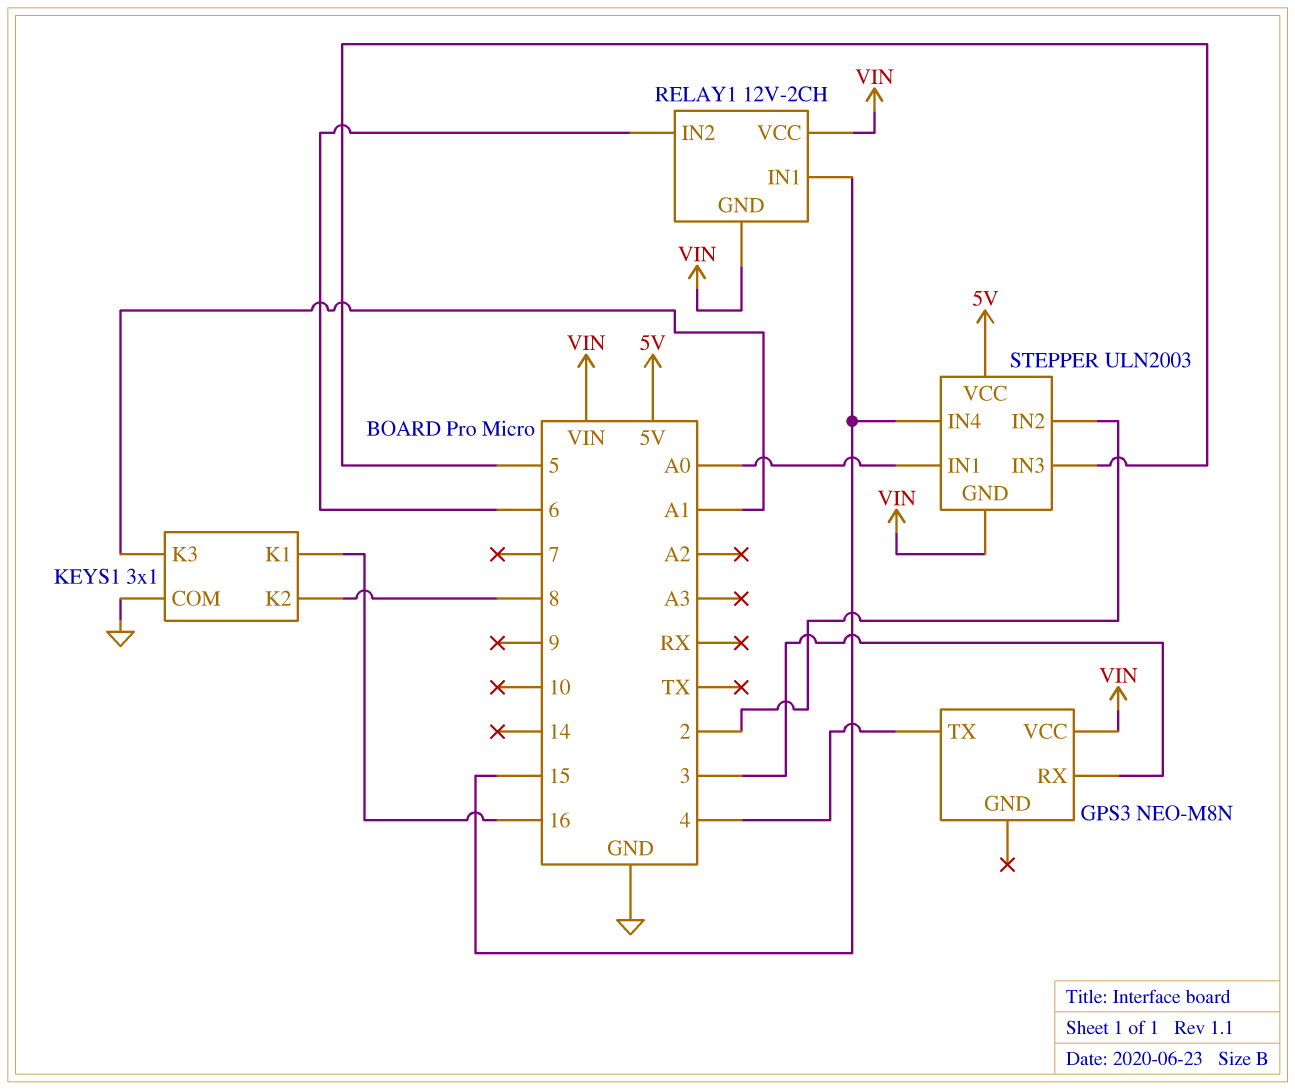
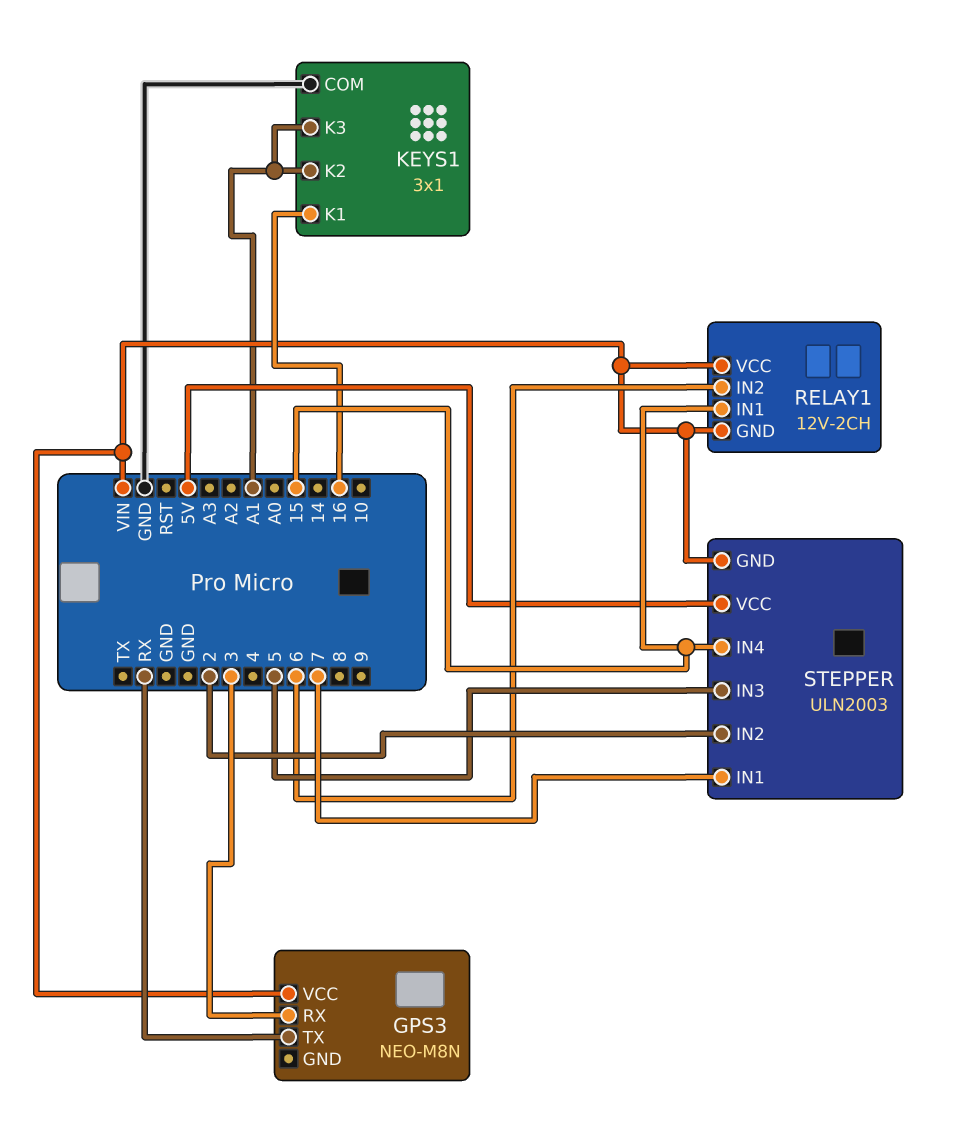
GPS3 pin TX: 4 -> RX
KEYS1 pin K2: 8 -> A1
STEPPER pin IN1: A0 -> 7

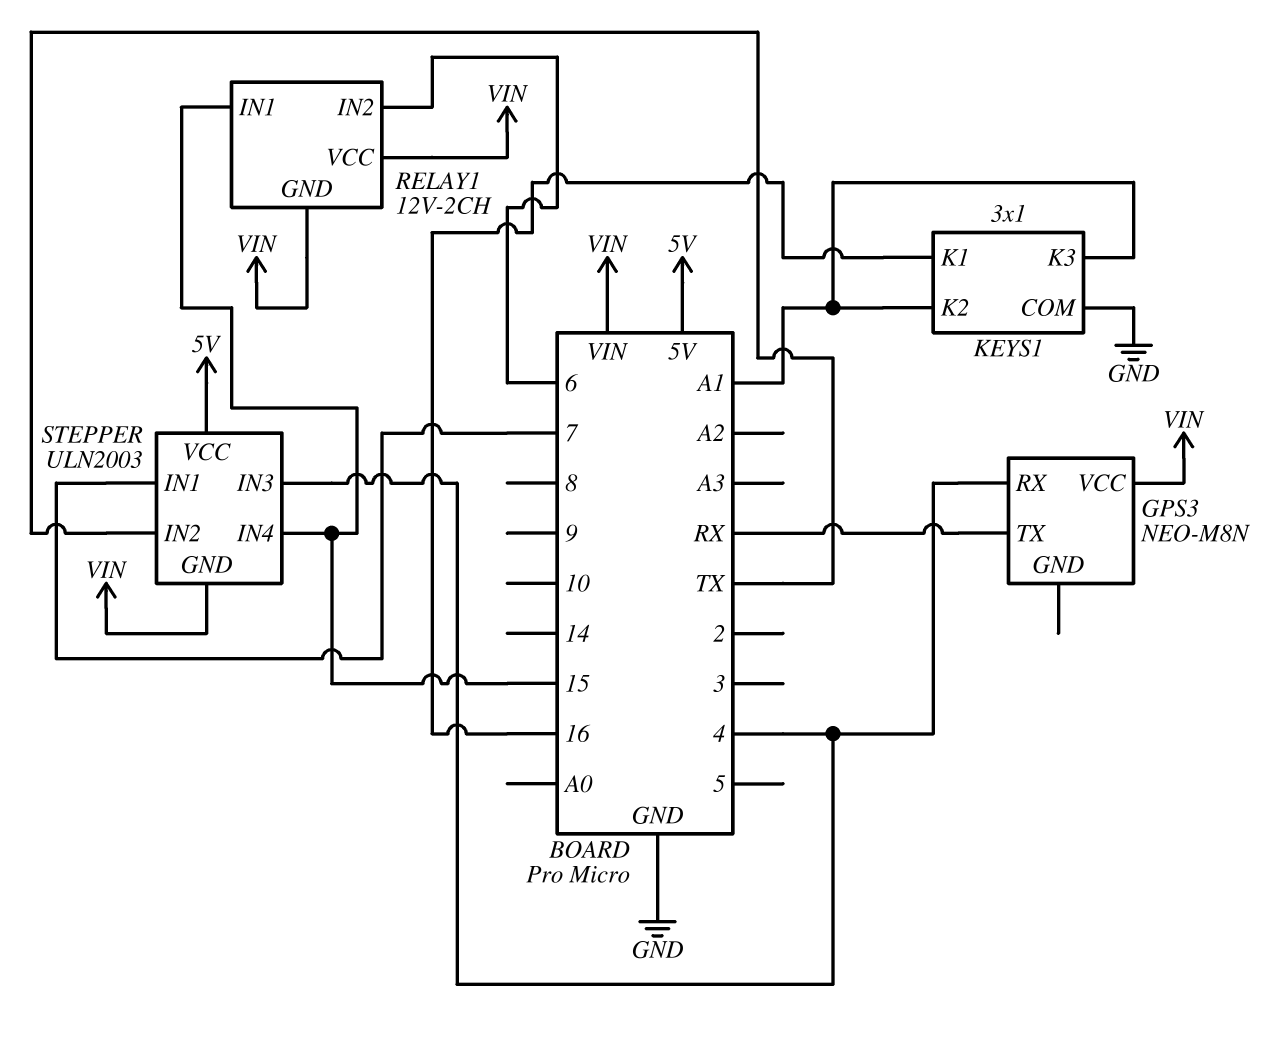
GPS3 pin RX: 3 -> 4
STEPPER pin IN2: 2 -> TX
STEPPER pin IN3: 5 -> 4

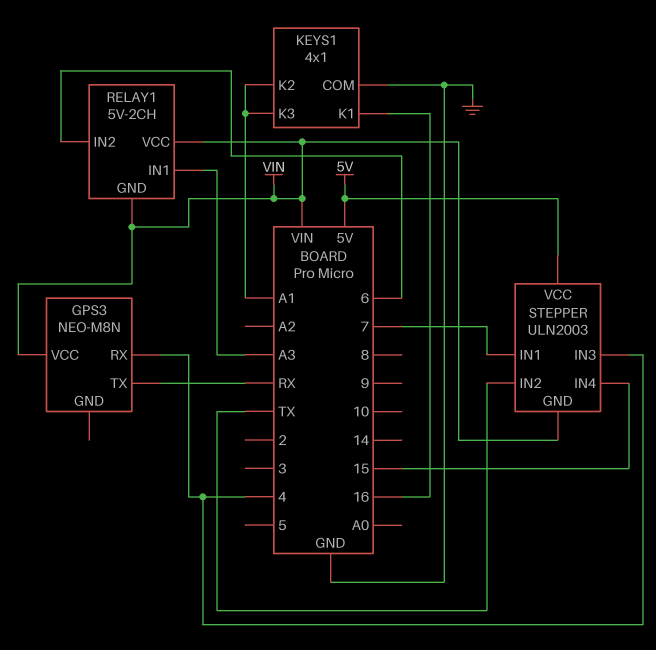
KEYS1: 3x1 -> 4x1
RELAY1: 12V-2CH -> 5V-2CH
RELAY1 pin IN1: 15 -> A3

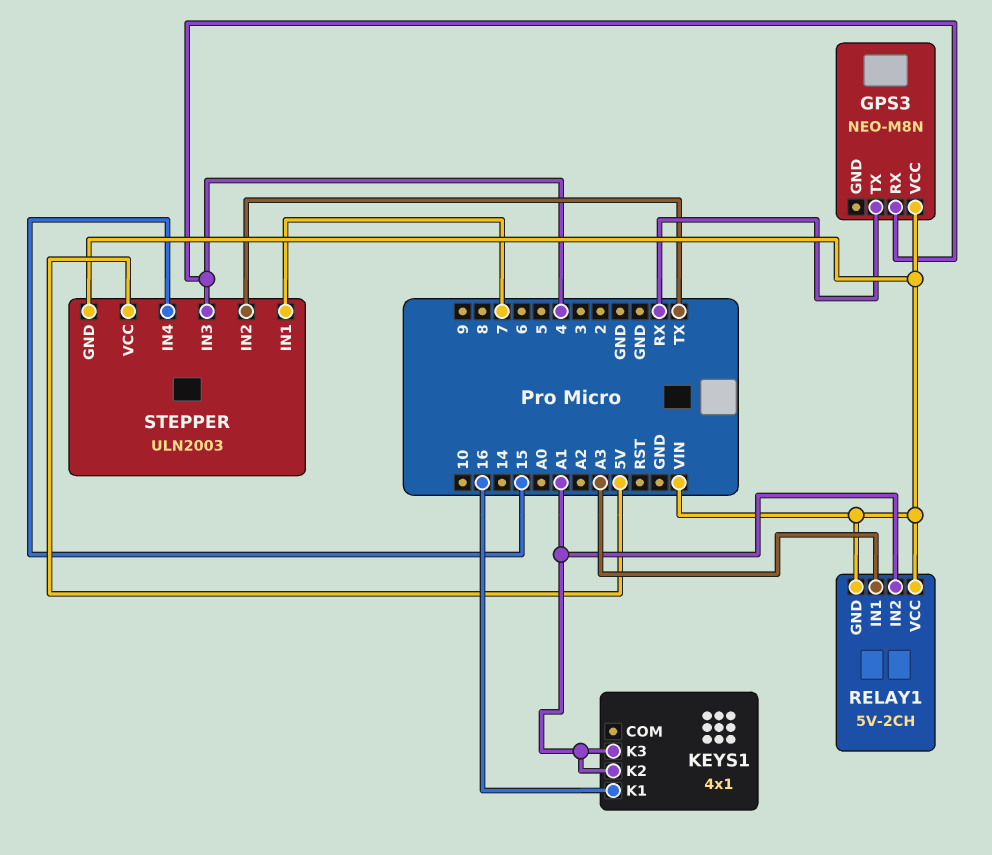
KEYS1 pin COM: GND -> none
RELAY1 pin IN2: 6 -> A1

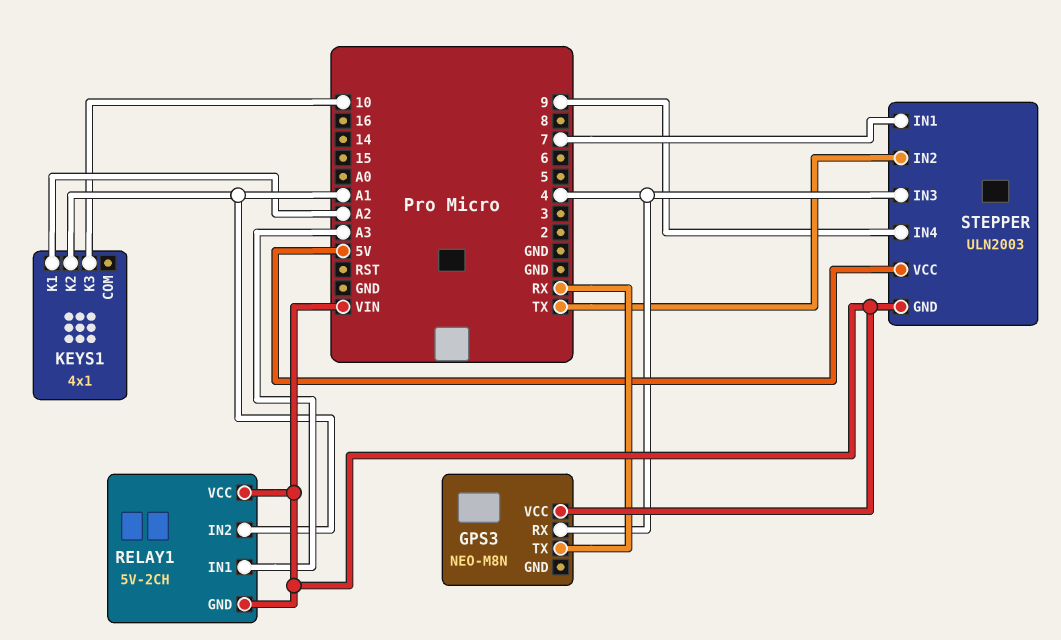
KEYS1 pin K1: 16 -> A2
KEYS1 pin K3: A1 -> 10
STEPPER pin IN4: 15 -> 9

